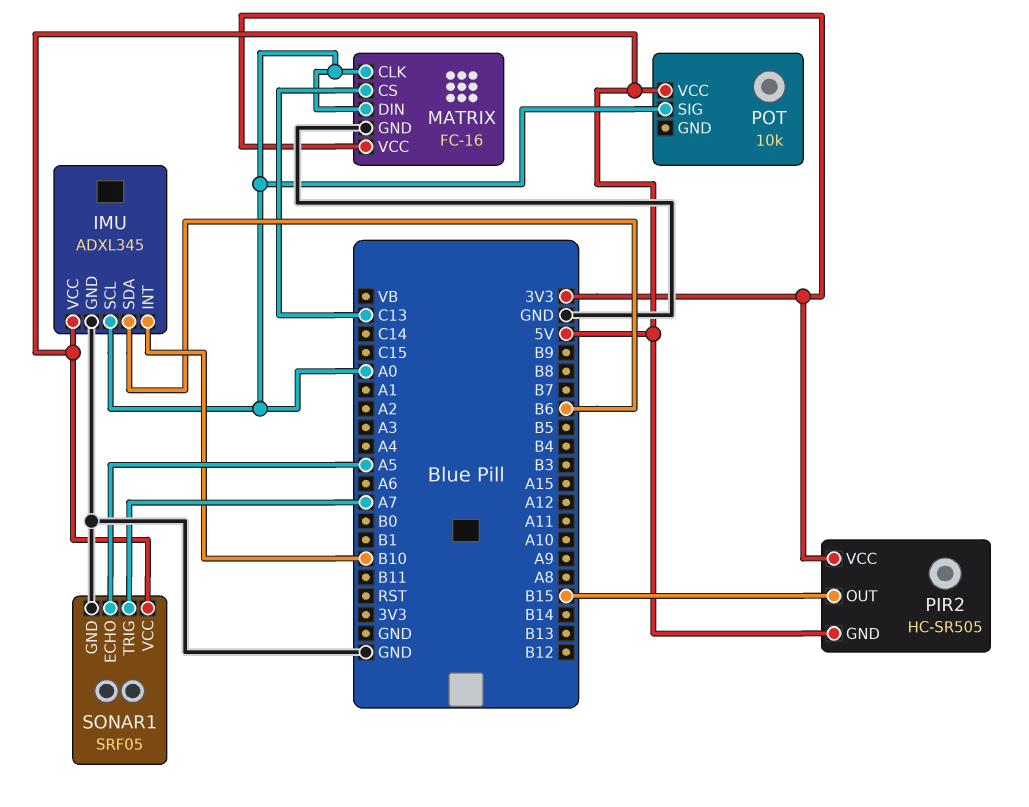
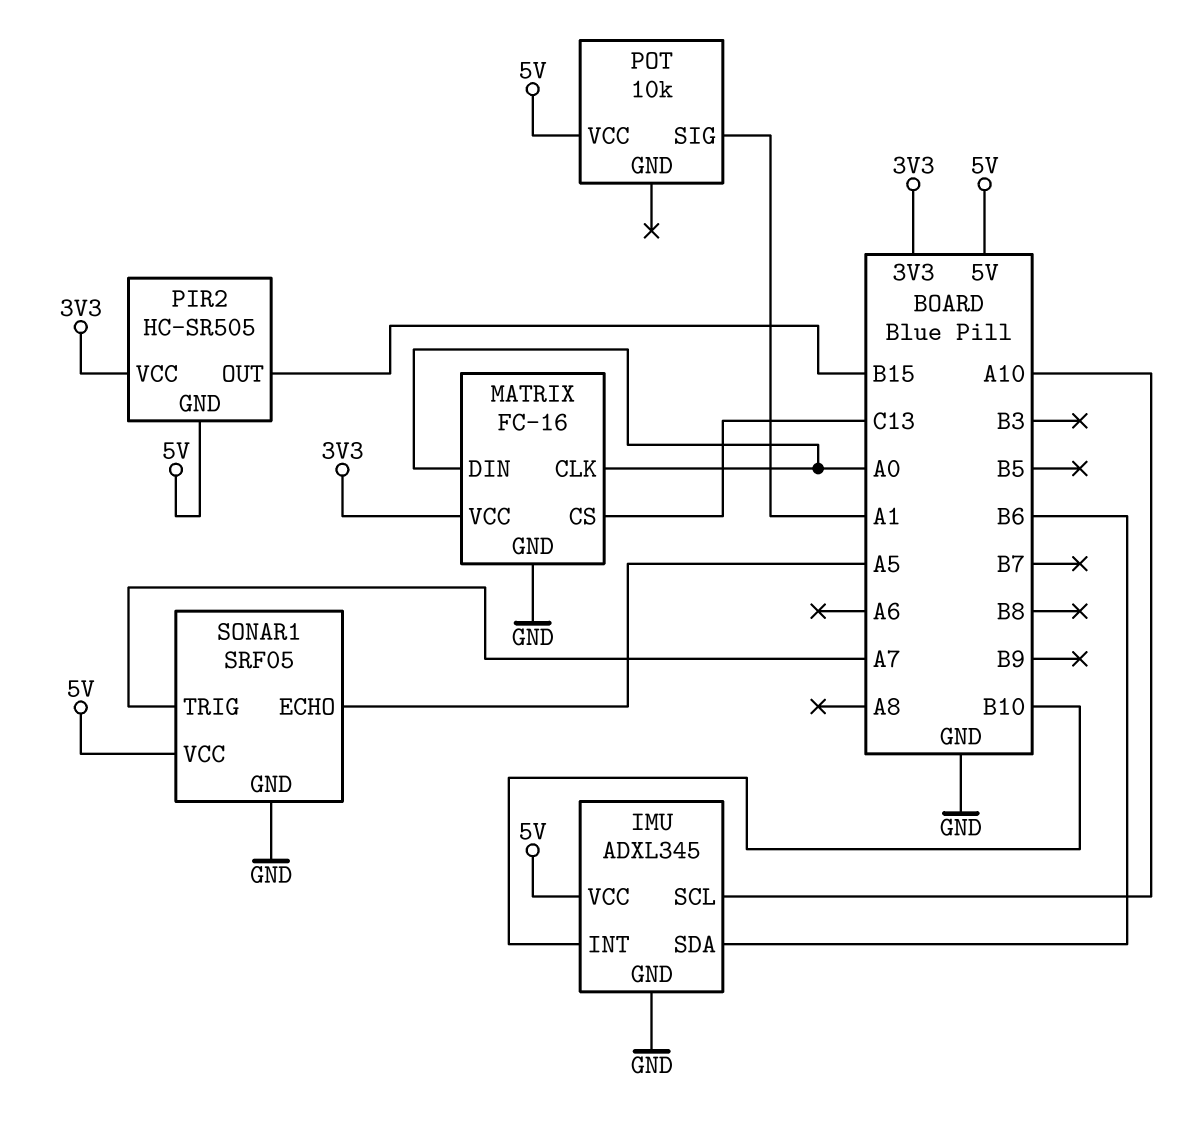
IMU pin SCL: A0 -> A10
POT pin SIG: A0 -> A1

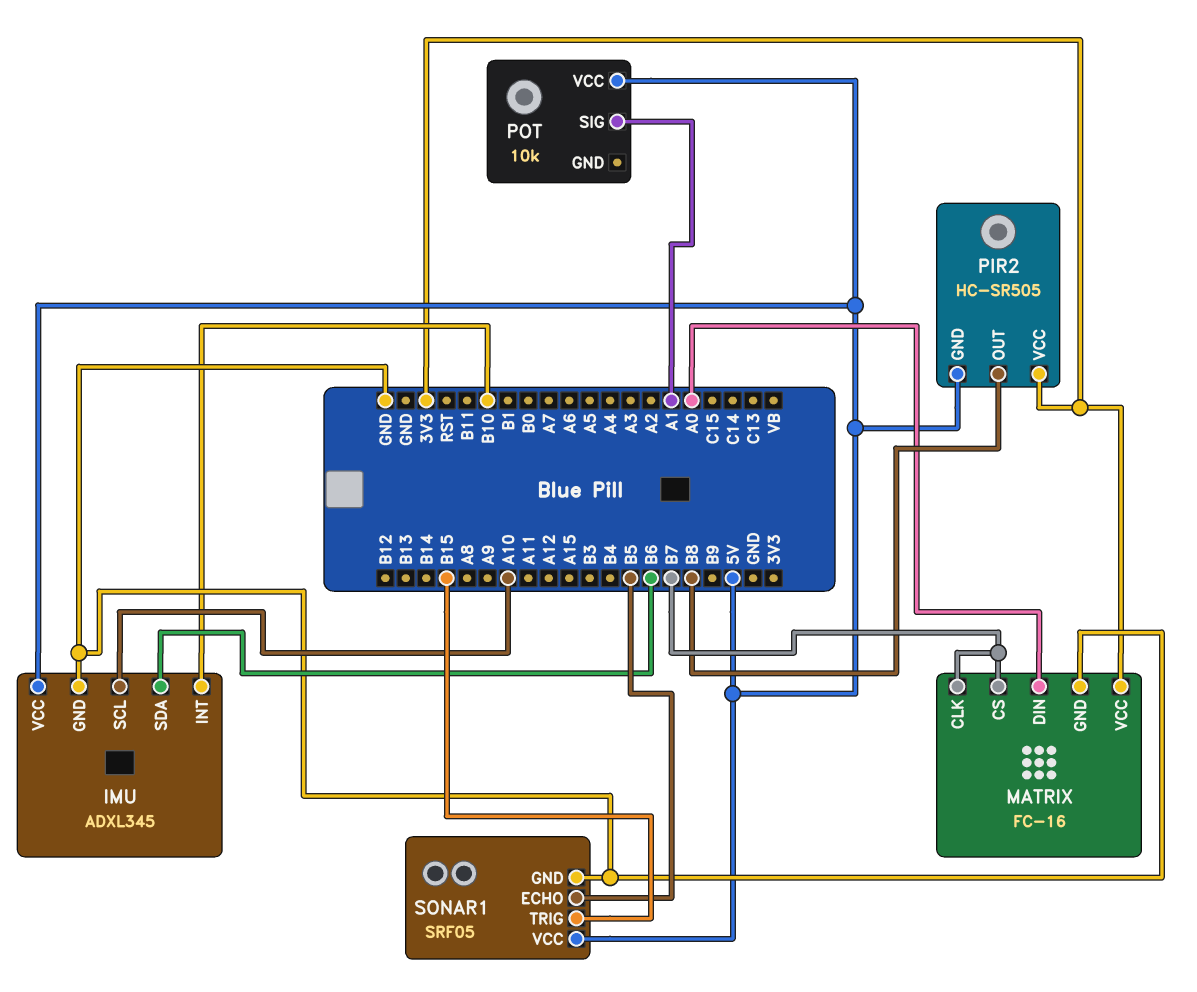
MATRIX pin CLK: A0 -> B7
MATRIX pin CS: C13 -> B7
PIR2 pin OUT: B15 -> B8
SONAR1 pin ECHO: A5 -> B5
SONAR1 pin TRIG: A7 -> B15

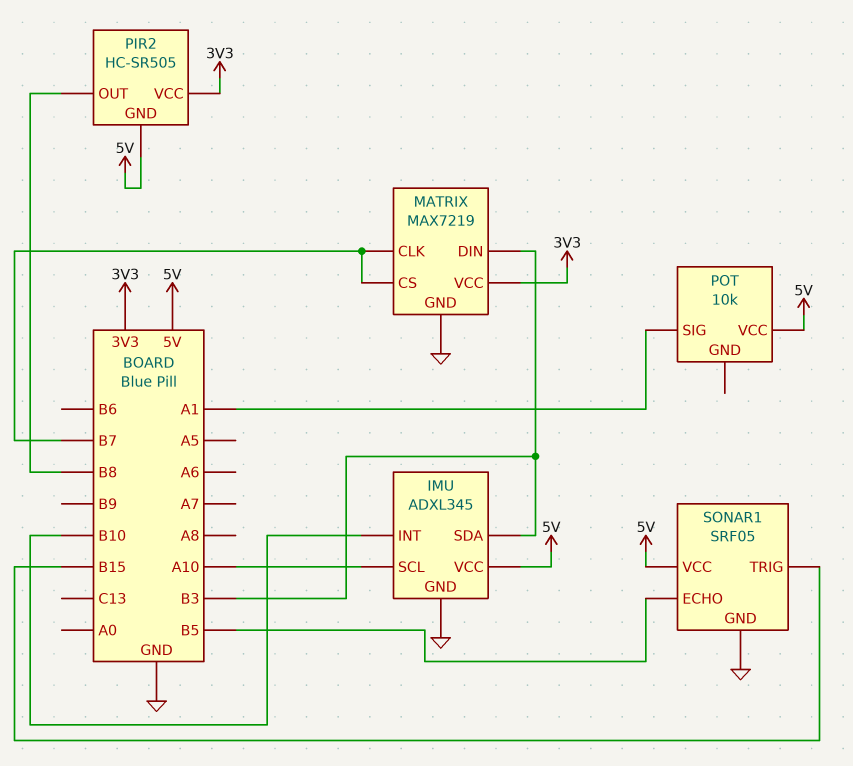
IMU pin SDA: B6 -> B3
MATRIX: FC-16 -> MAX7219
MATRIX pin DIN: A0 -> B3

